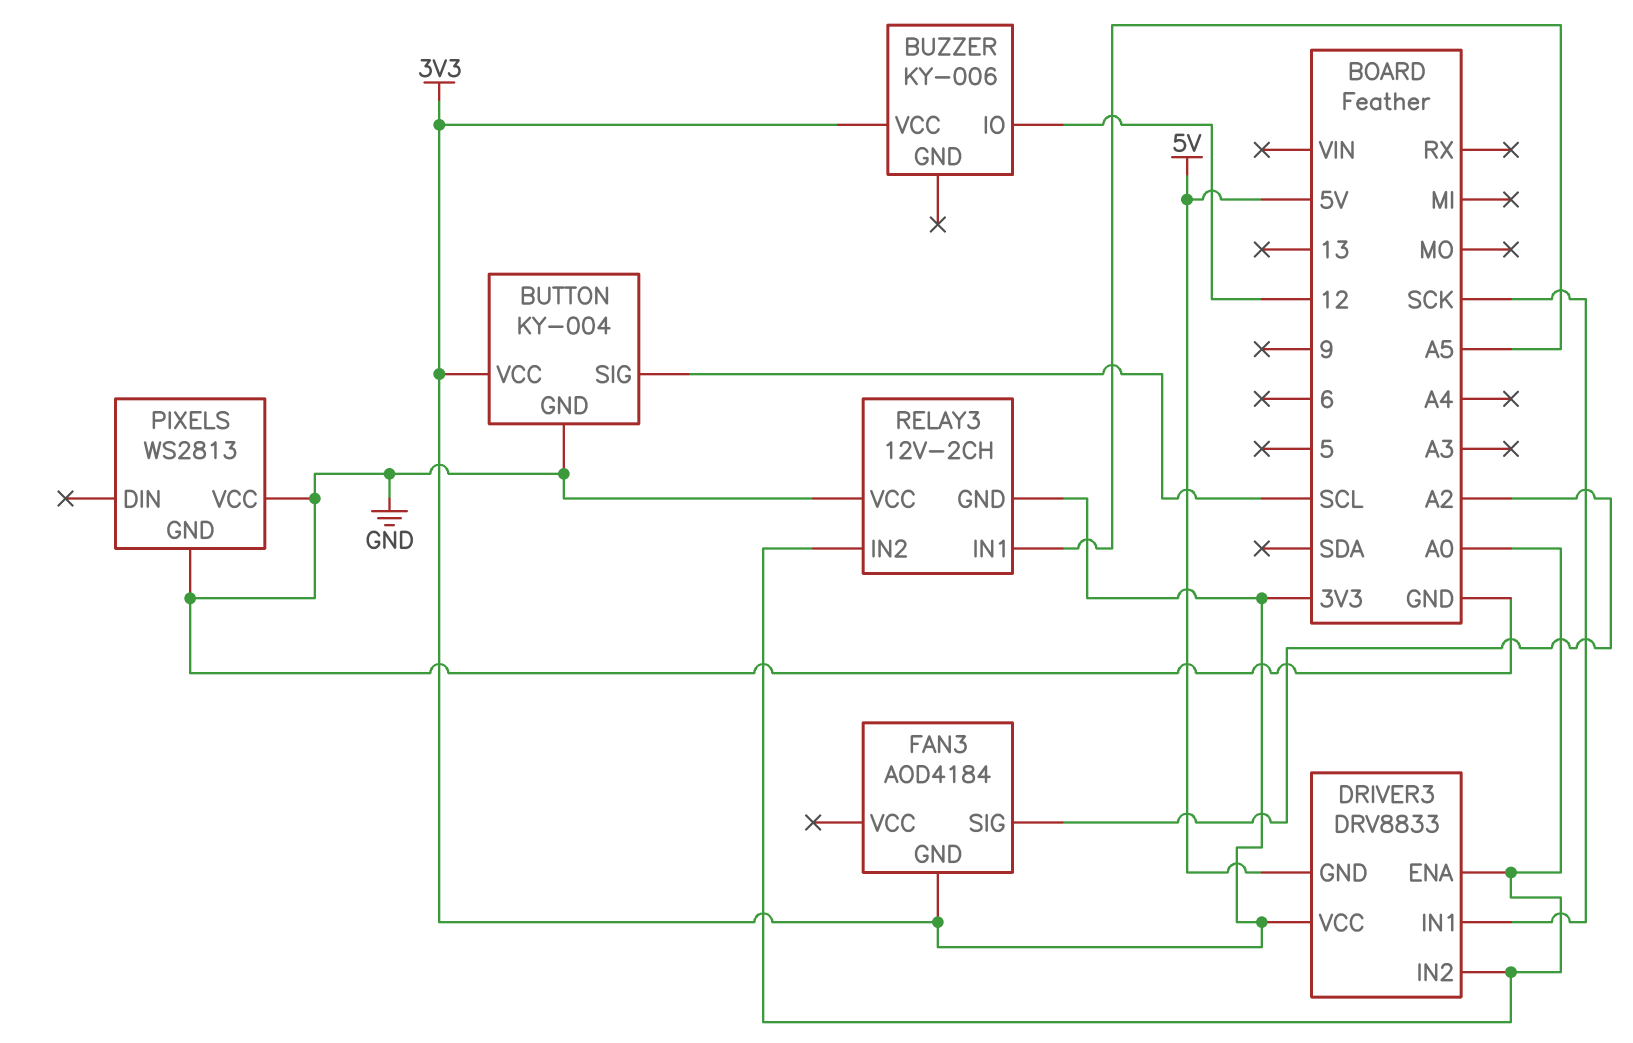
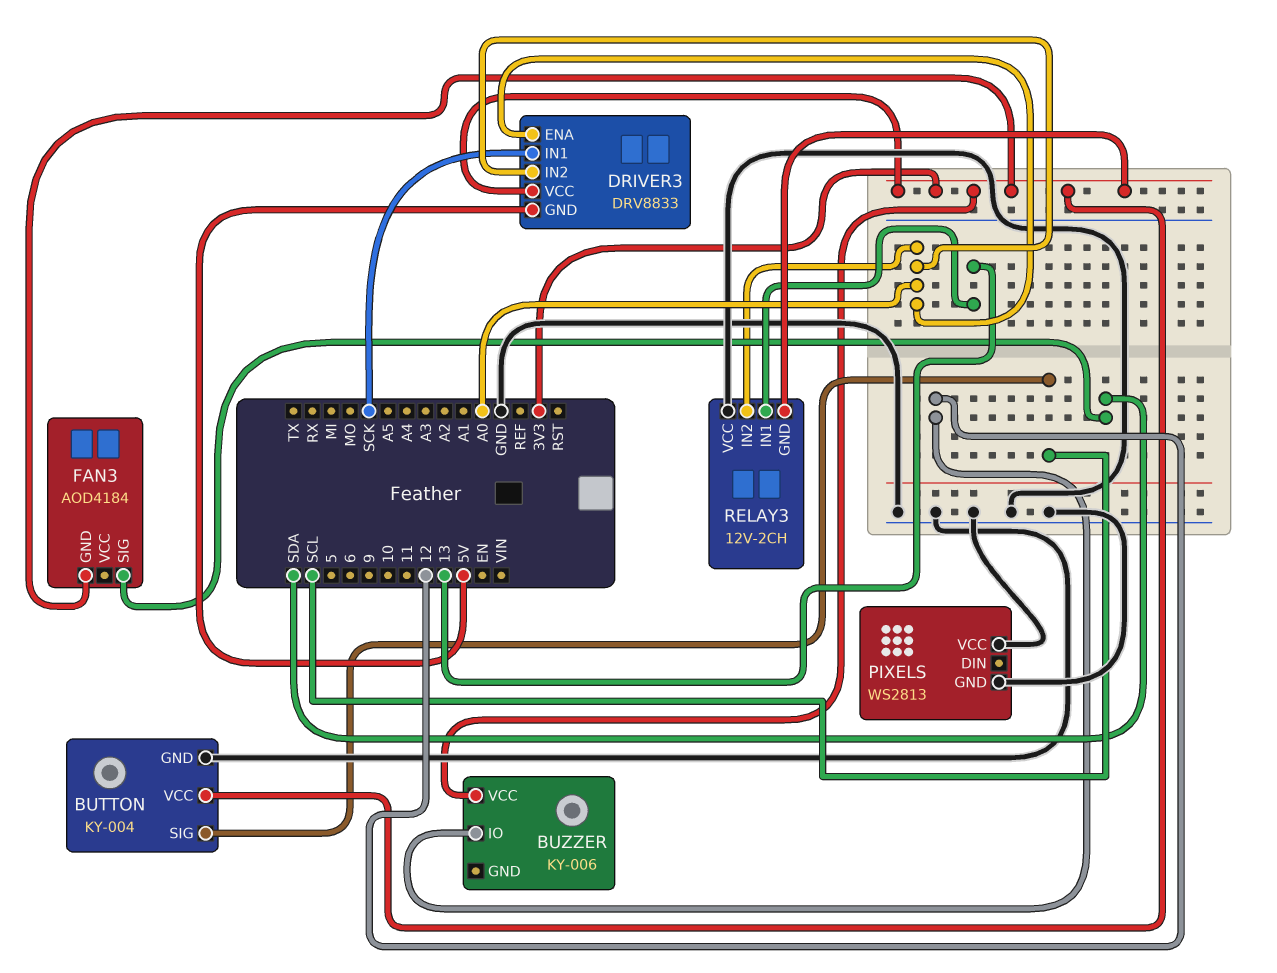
FAN3 pin SIG: A2 -> SDA
RELAY3 pin IN1: A5 -> 13

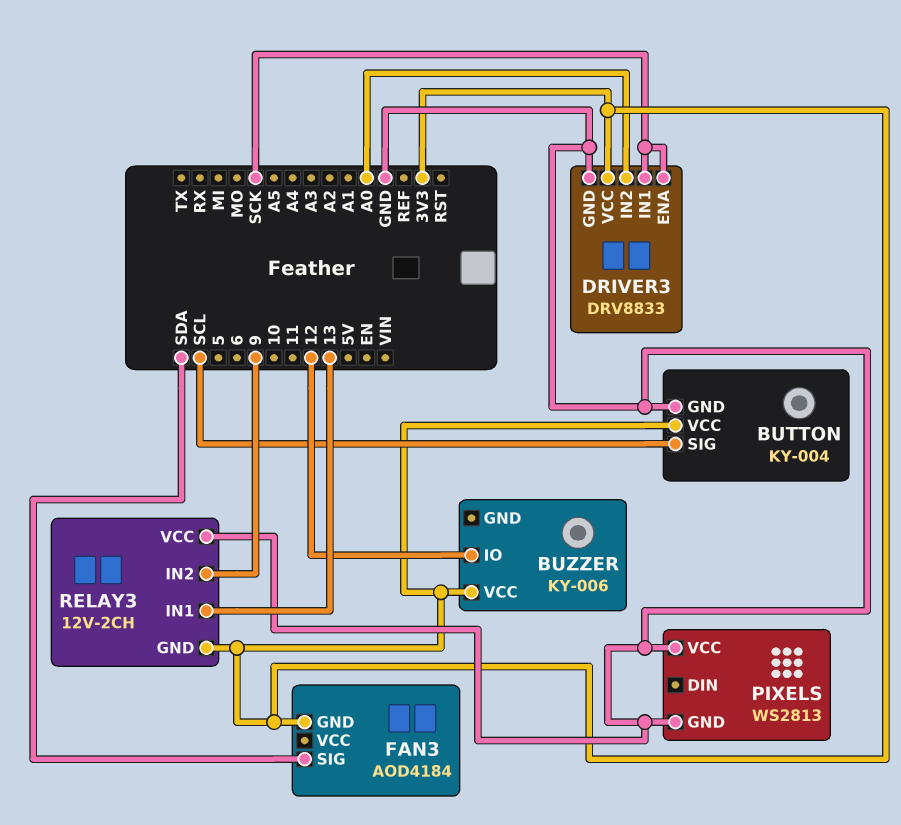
DRIVER3 pin ENA: A0 -> SCK
DRIVER3 pin GND: 5V -> GND
RELAY3 pin IN2: A0 -> 9

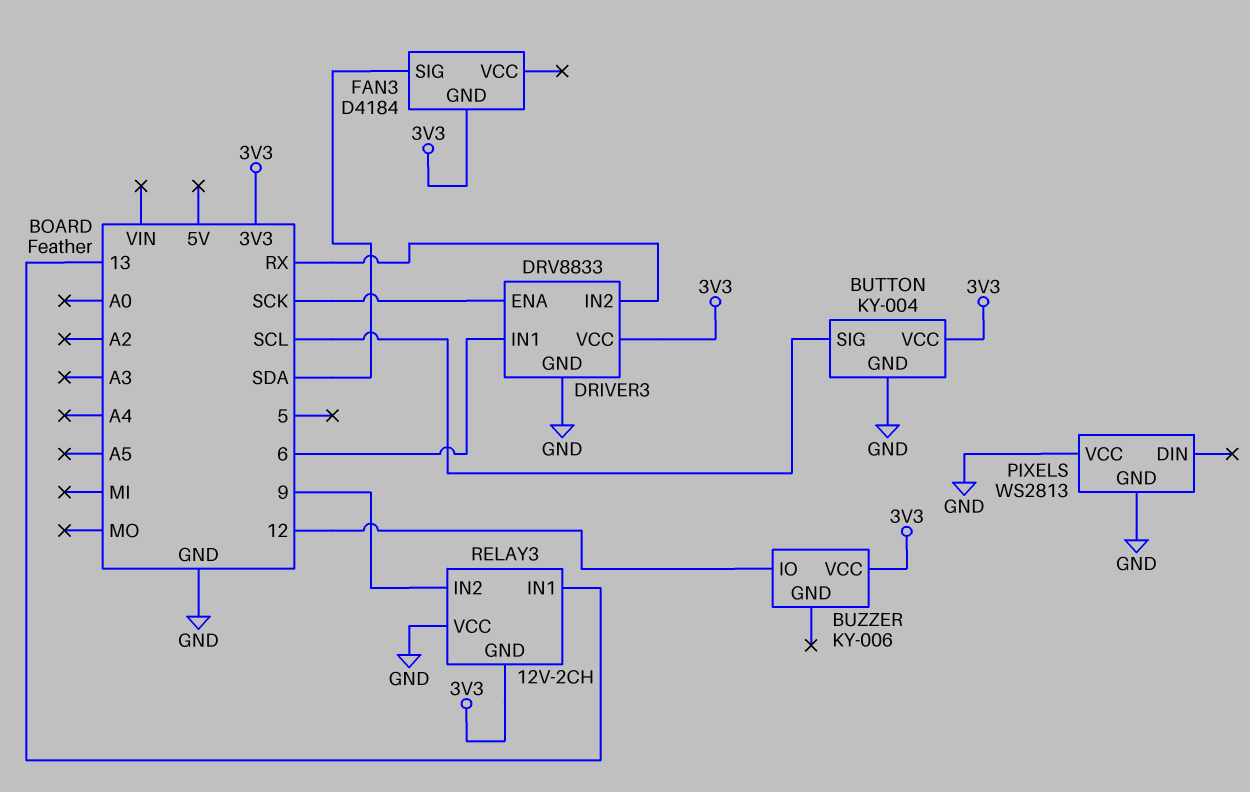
DRIVER3 pin IN1: SCK -> 6
DRIVER3 pin IN2: A0 -> RX
FAN3: AOD4184 -> D4184

